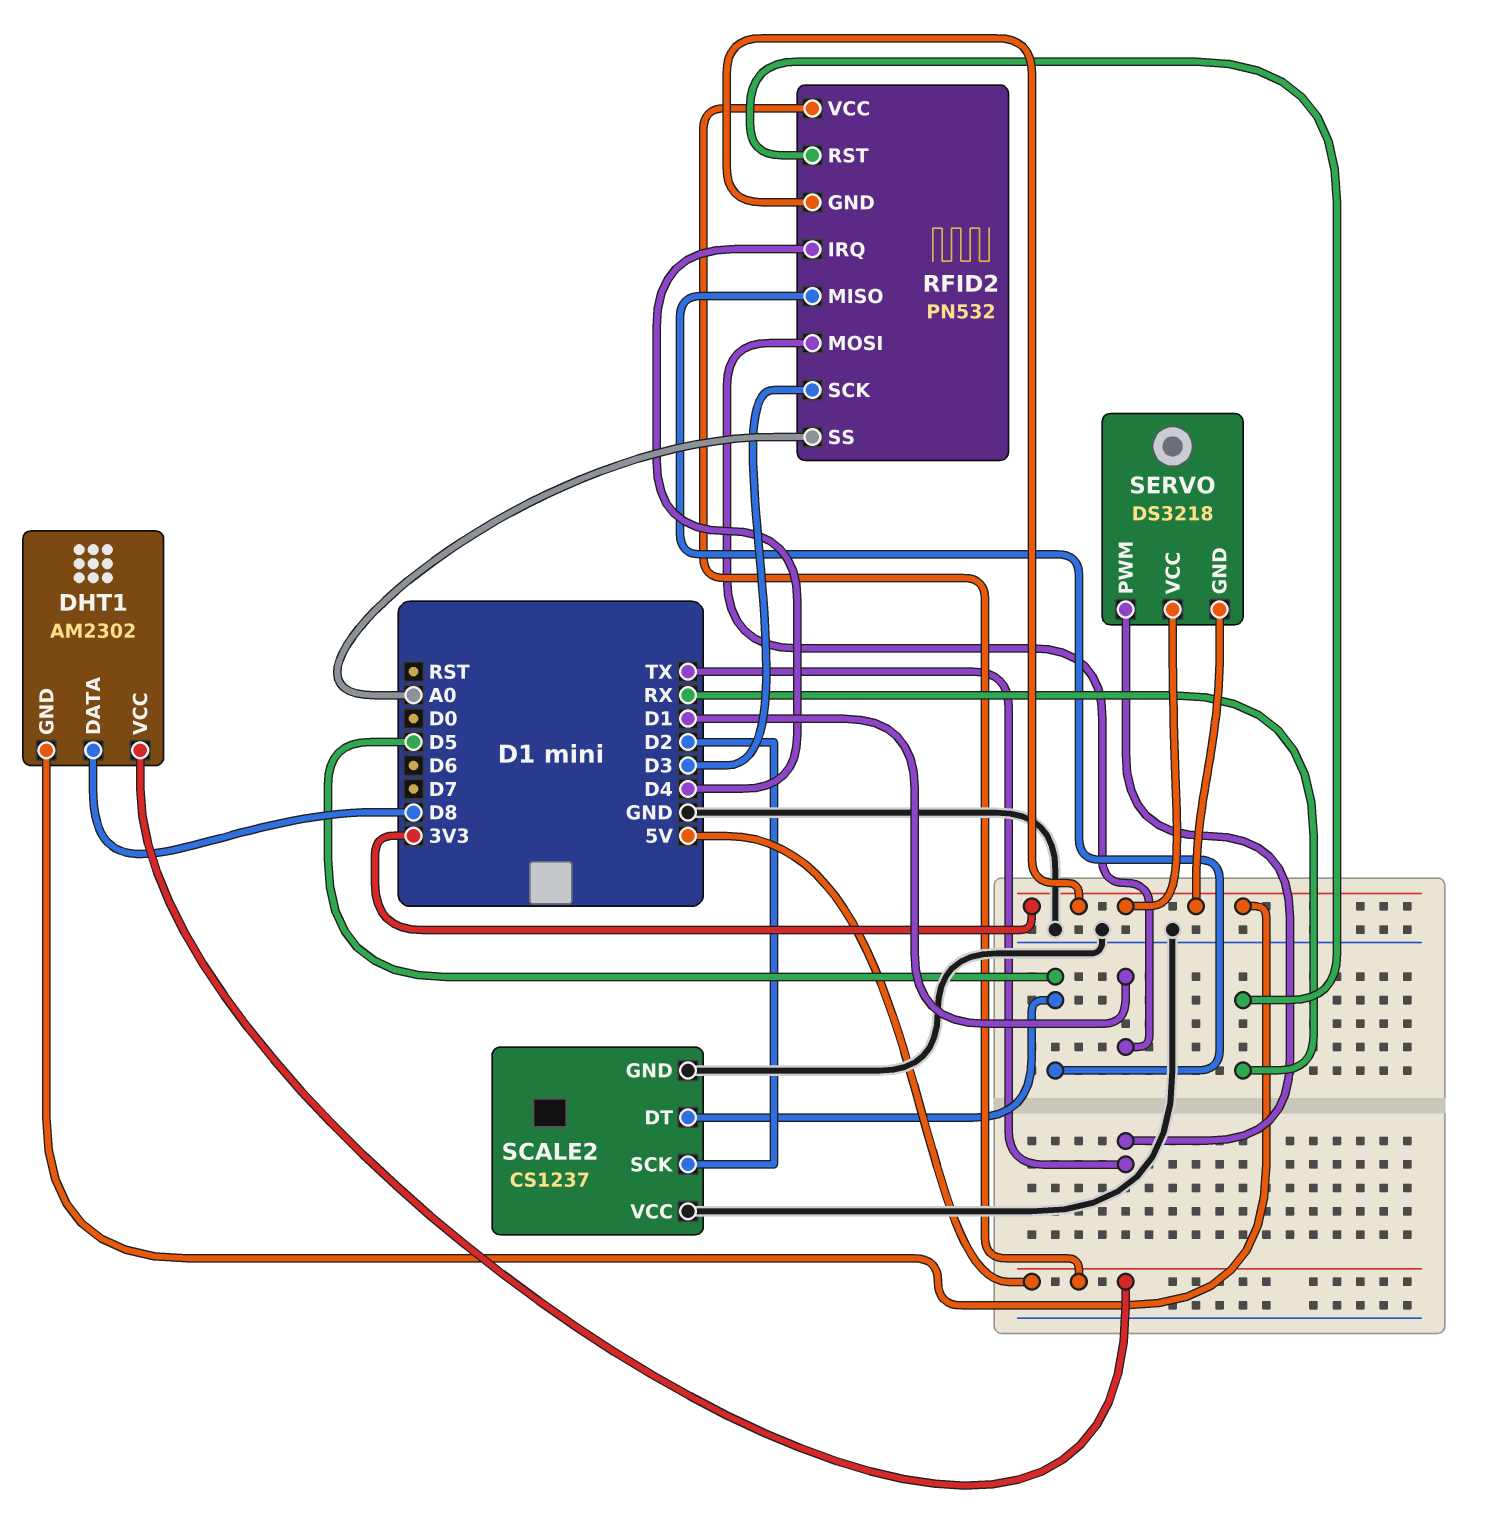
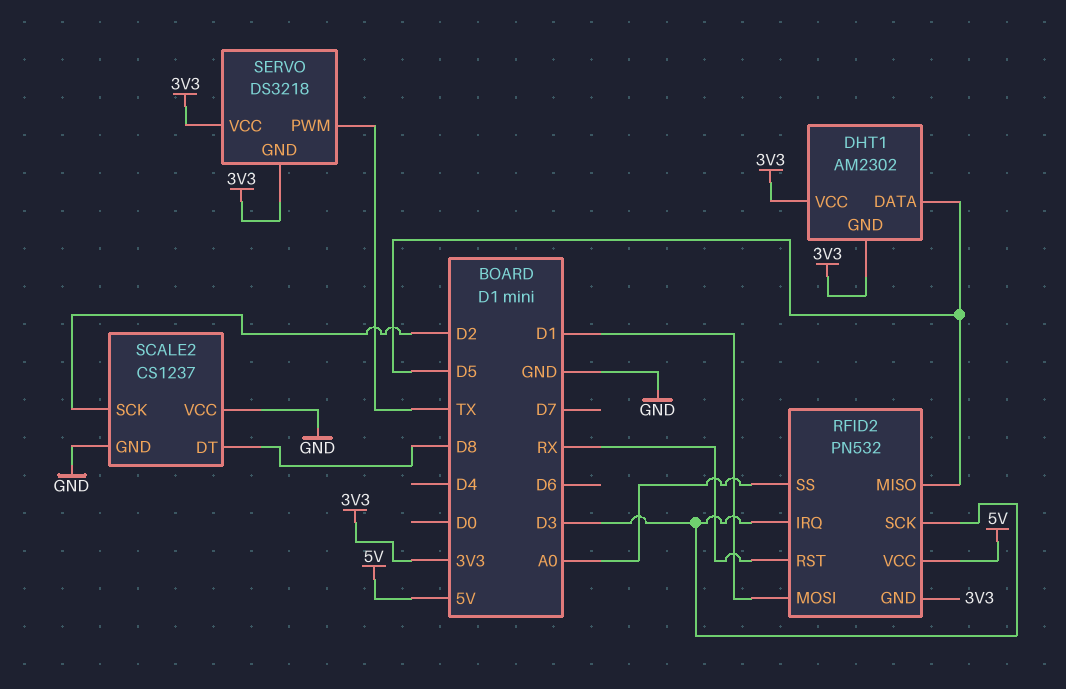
DHT1 pin DATA: D8 -> D5
DHT1 pin VCC: 5V -> 3V3
RFID2 pin IRQ: D4 -> D3
SCALE2 pin DT: D5 -> D8

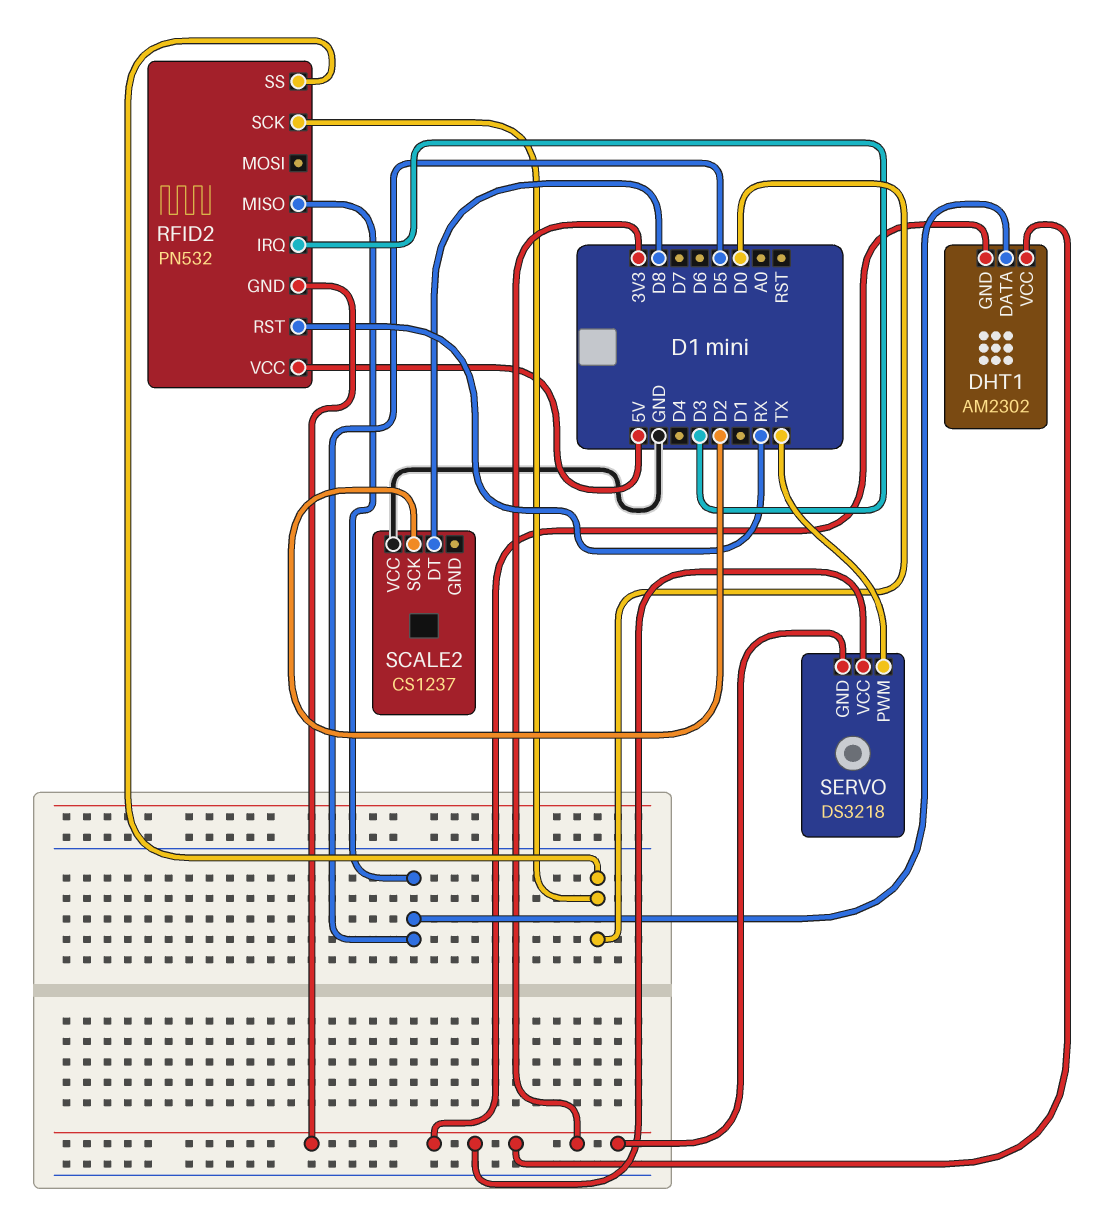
RFID2 pin MOSI: D1 -> none
RFID2 pin SCK: D3 -> D0
RFID2 pin SS: A0 -> D0
SCALE2 pin GND: GND -> none

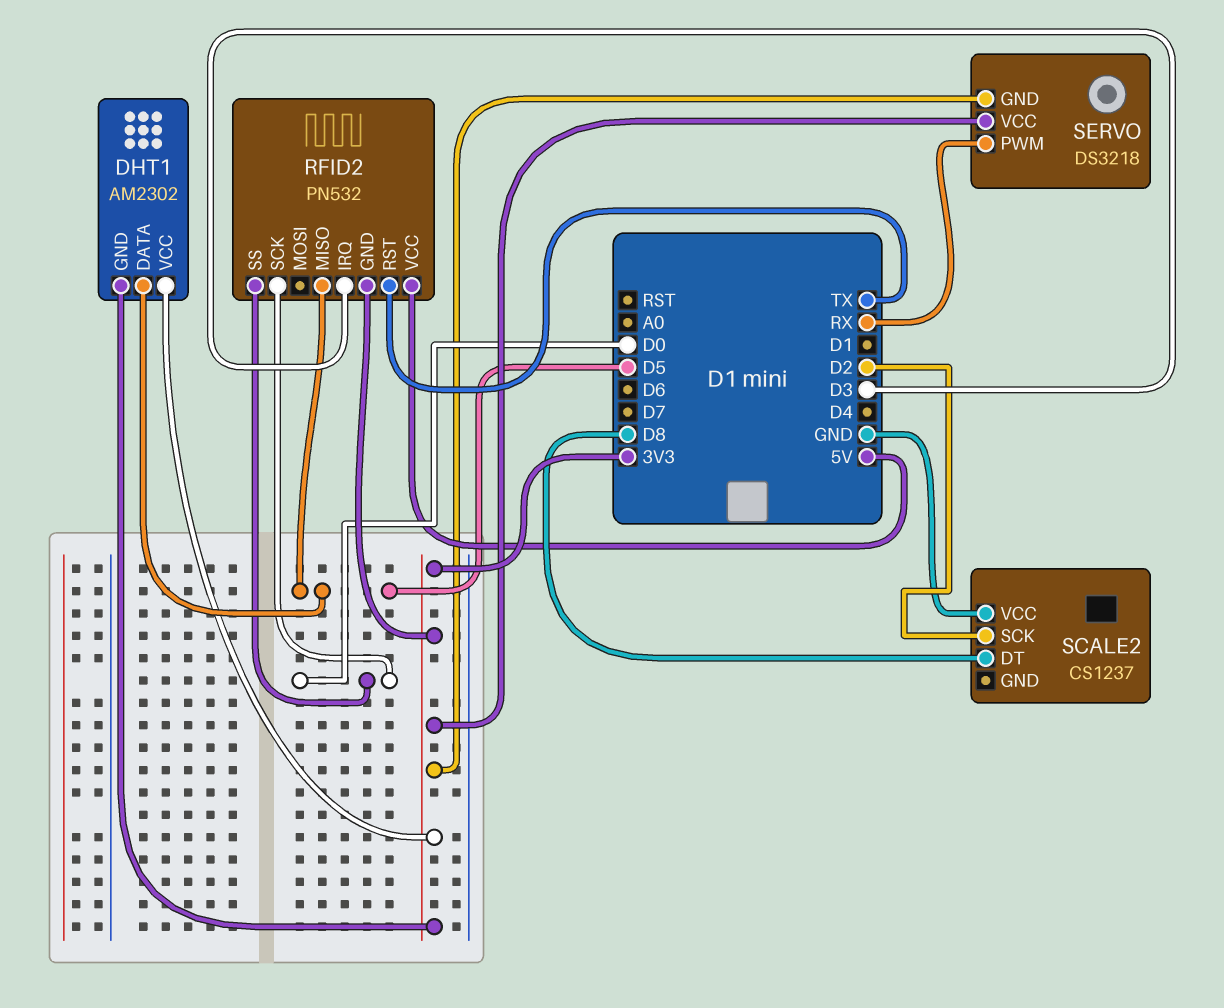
RFID2 pin RST: RX -> TX
SERVO pin PWM: TX -> RX

